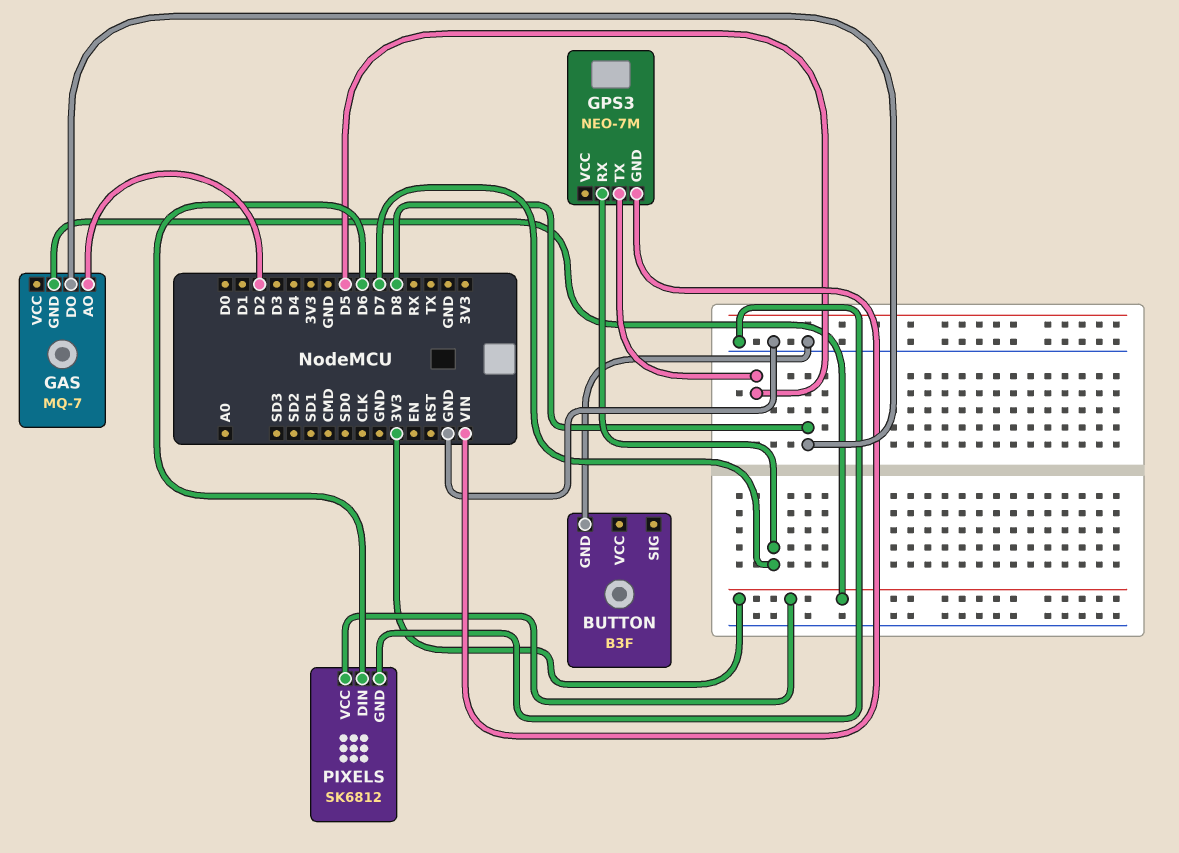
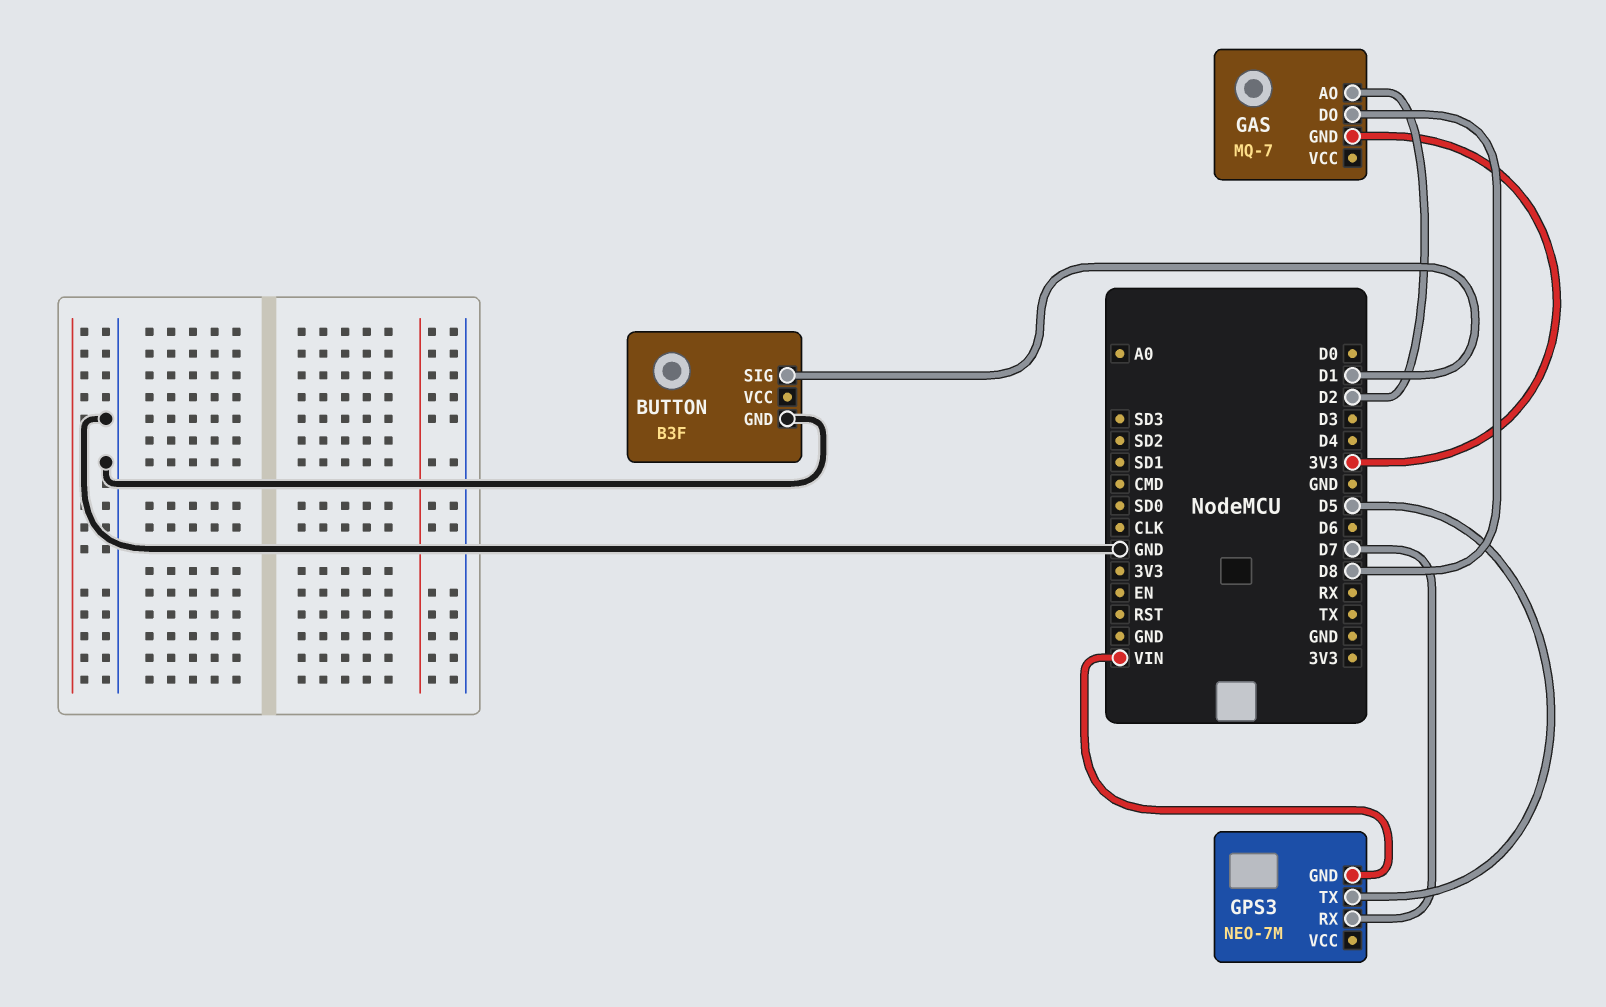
BUTTON pin SIG: none -> D1
PIXELS: SK6812 -> none
PIXELS pin DIN: D6 -> none
PIXELS pin GND: GND -> none
PIXELS pin VCC: 3V3 -> none

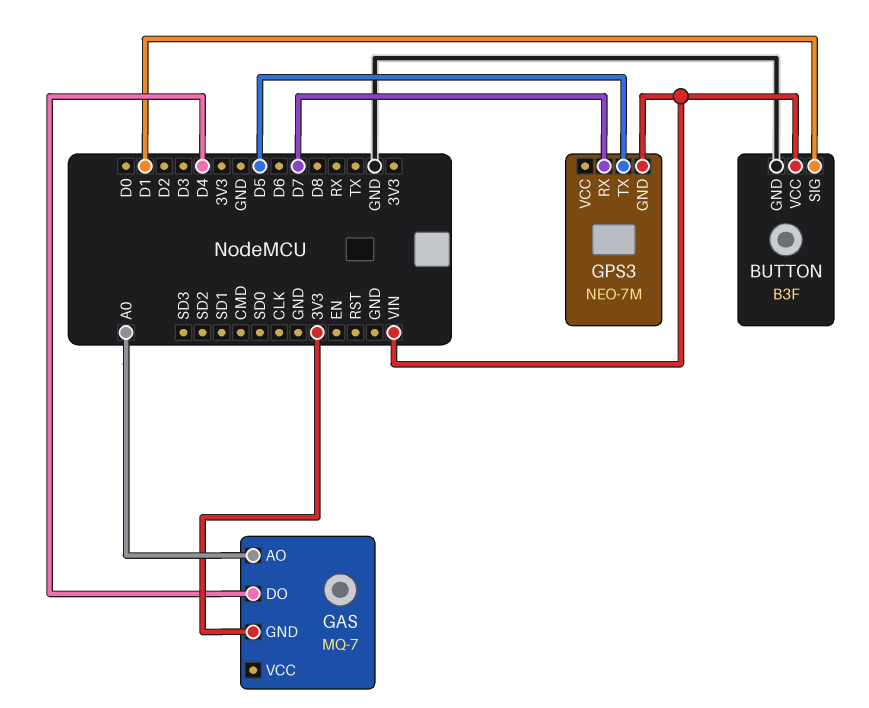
BUTTON pin VCC: none -> VIN
GAS pin AO: D2 -> A0
GAS pin DO: D8 -> D4

